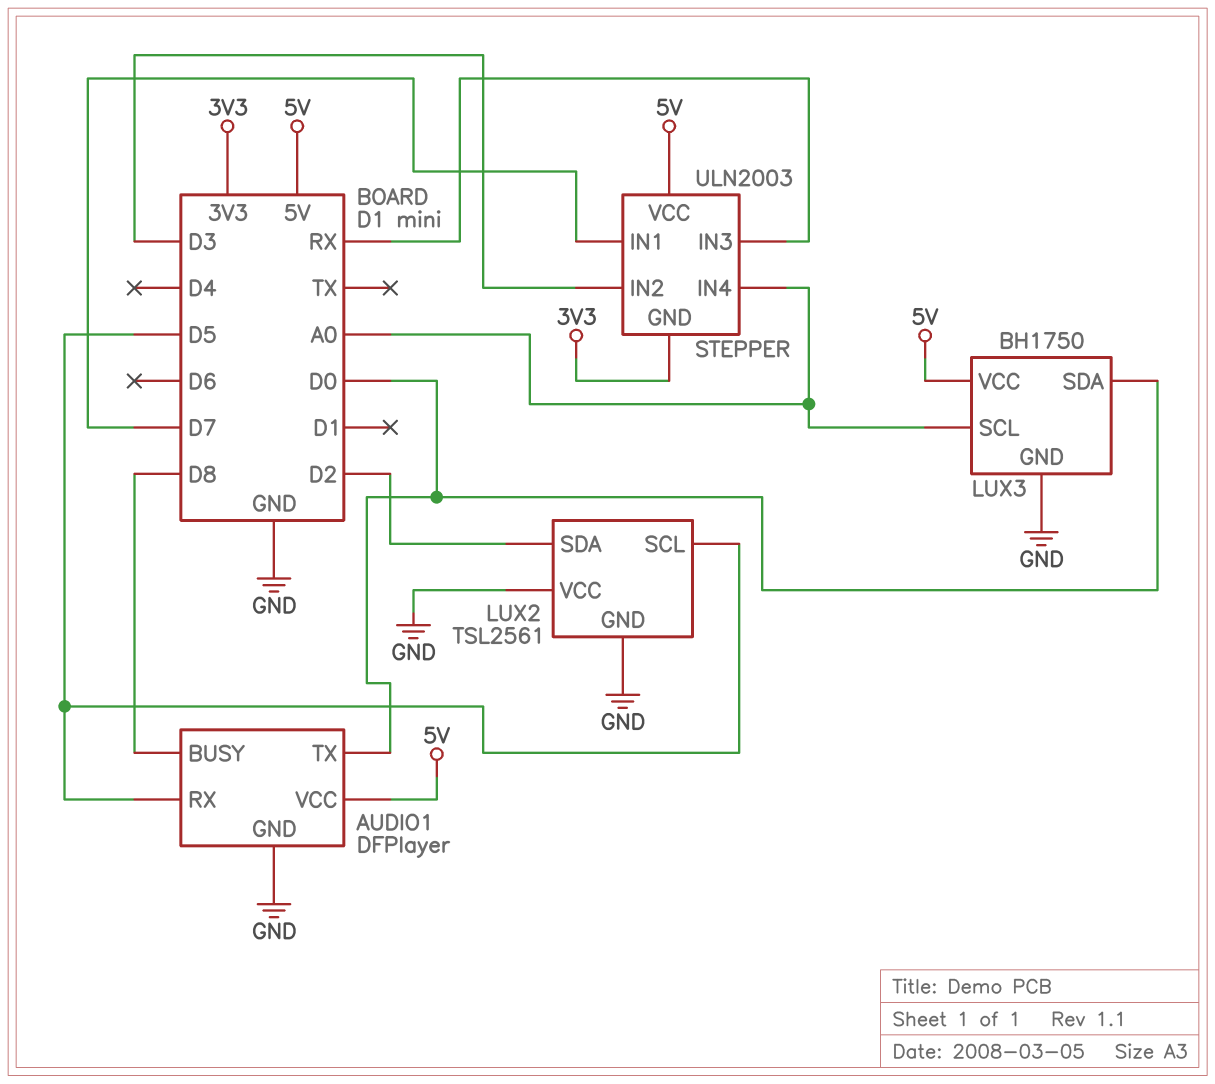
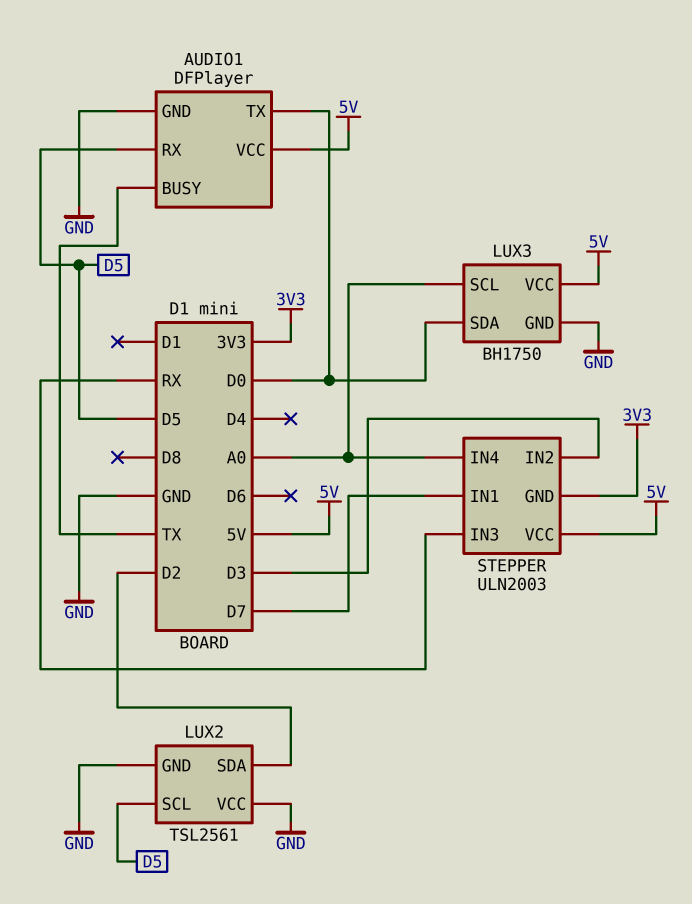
AUDIO1 pin BUSY: D8 -> TX

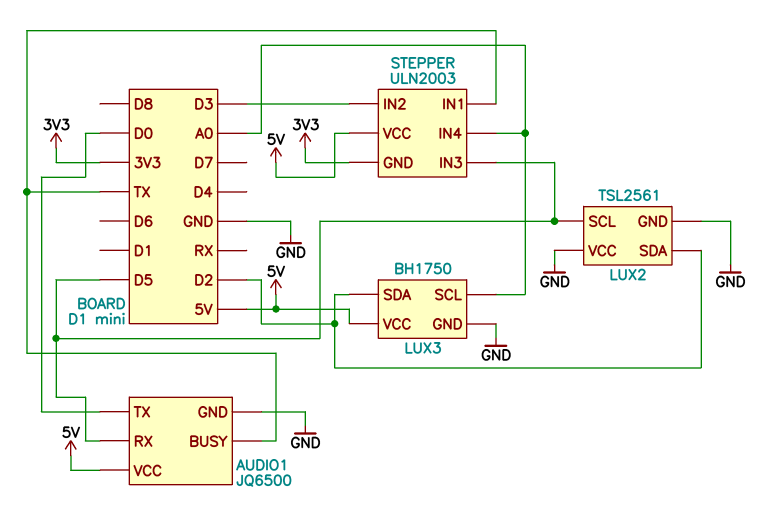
AUDIO1: DFPlayer -> JQ6500
LUX3 pin SDA: D0 -> D2
STEPPER pin IN1: D7 -> TX
STEPPER pin IN3: RX -> D5

